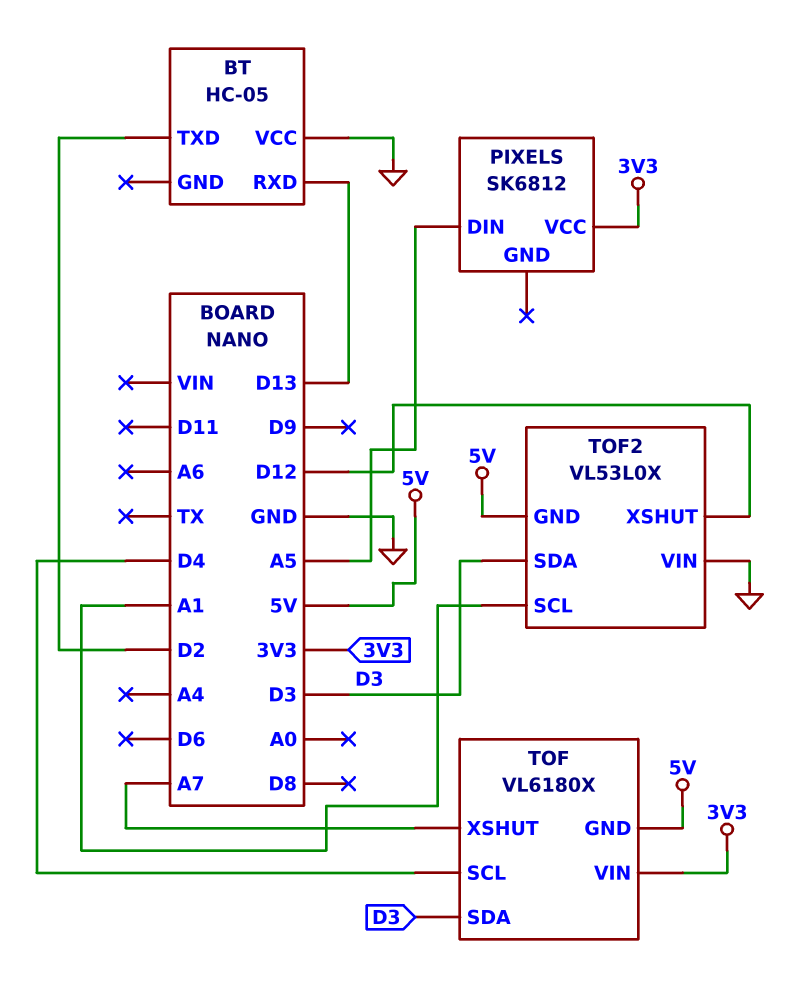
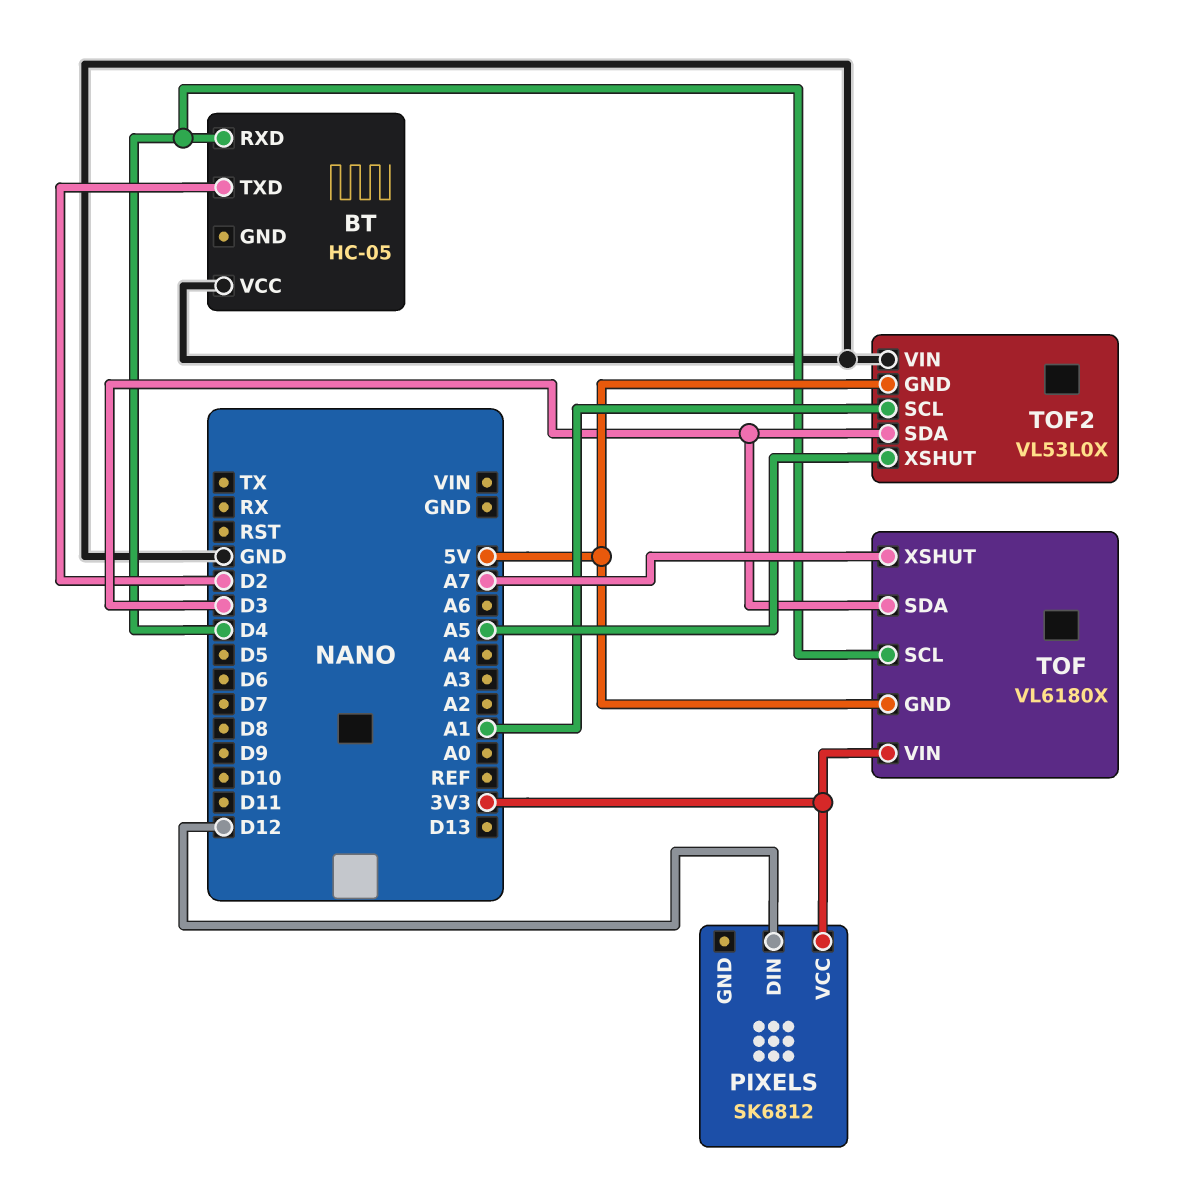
BT pin RXD: D13 -> D4
PIXELS pin DIN: A5 -> D12
TOF2 pin XSHUT: D12 -> A5

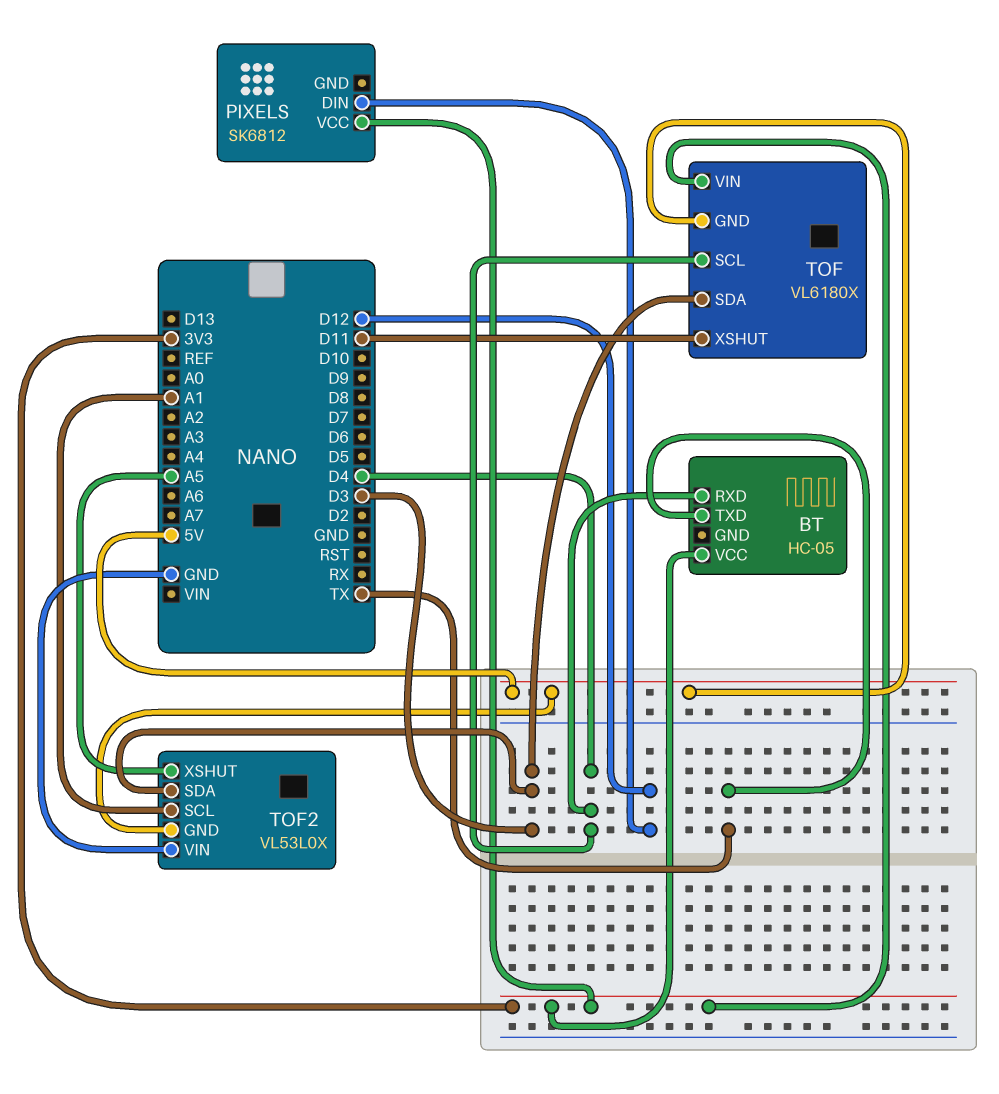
BT pin TXD: D2 -> TX
BT pin VCC: GND -> 3V3
TOF pin XSHUT: A7 -> D11

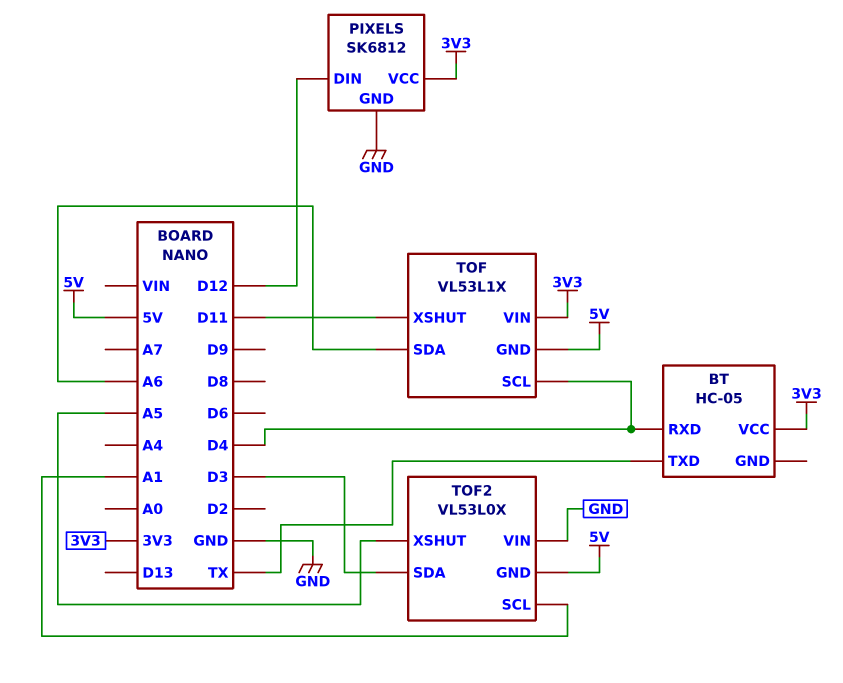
PIXELS pin GND: none -> GND
TOF: VL6180X -> VL53L1X
TOF pin SDA: D3 -> A6

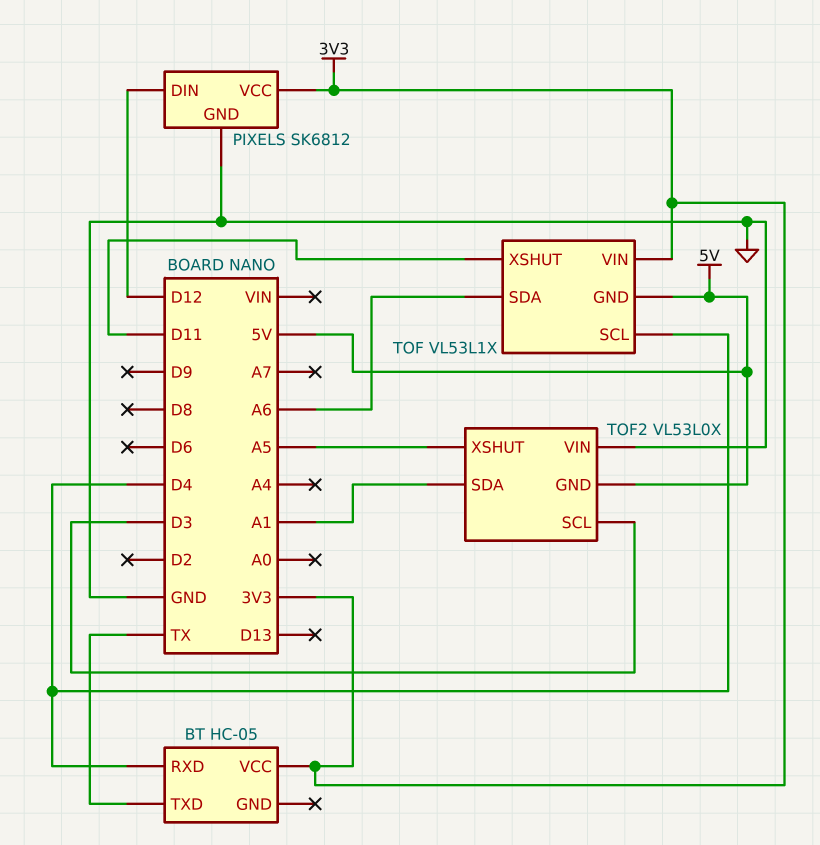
TOF2 pin SCL: A1 -> D3
TOF2 pin SDA: D3 -> A1

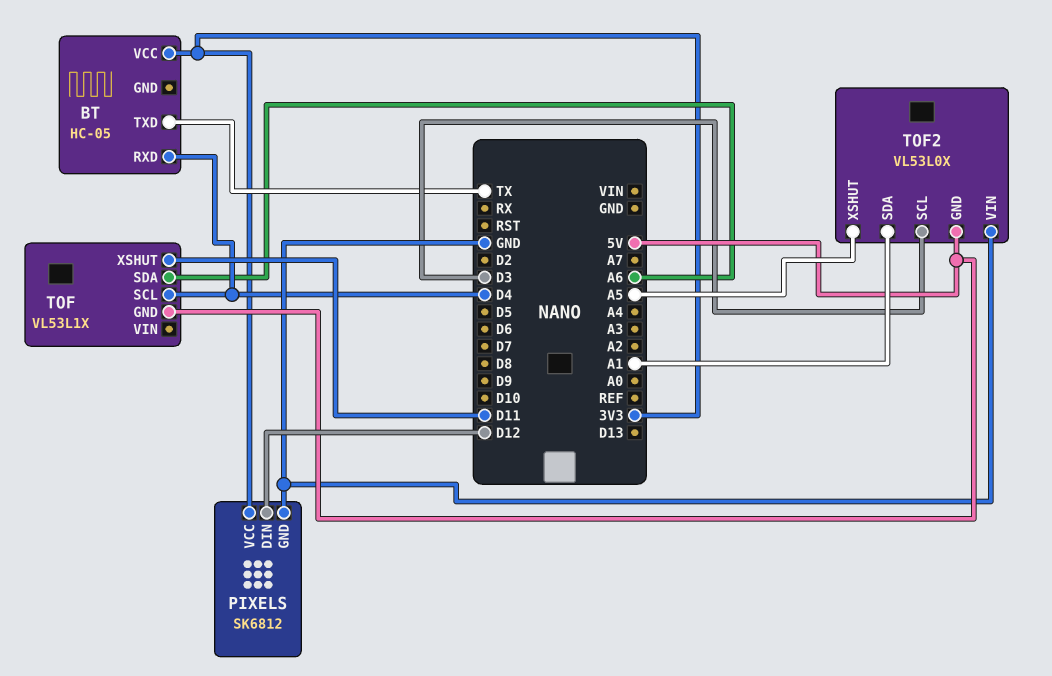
TOF pin VIN: 3V3 -> none

